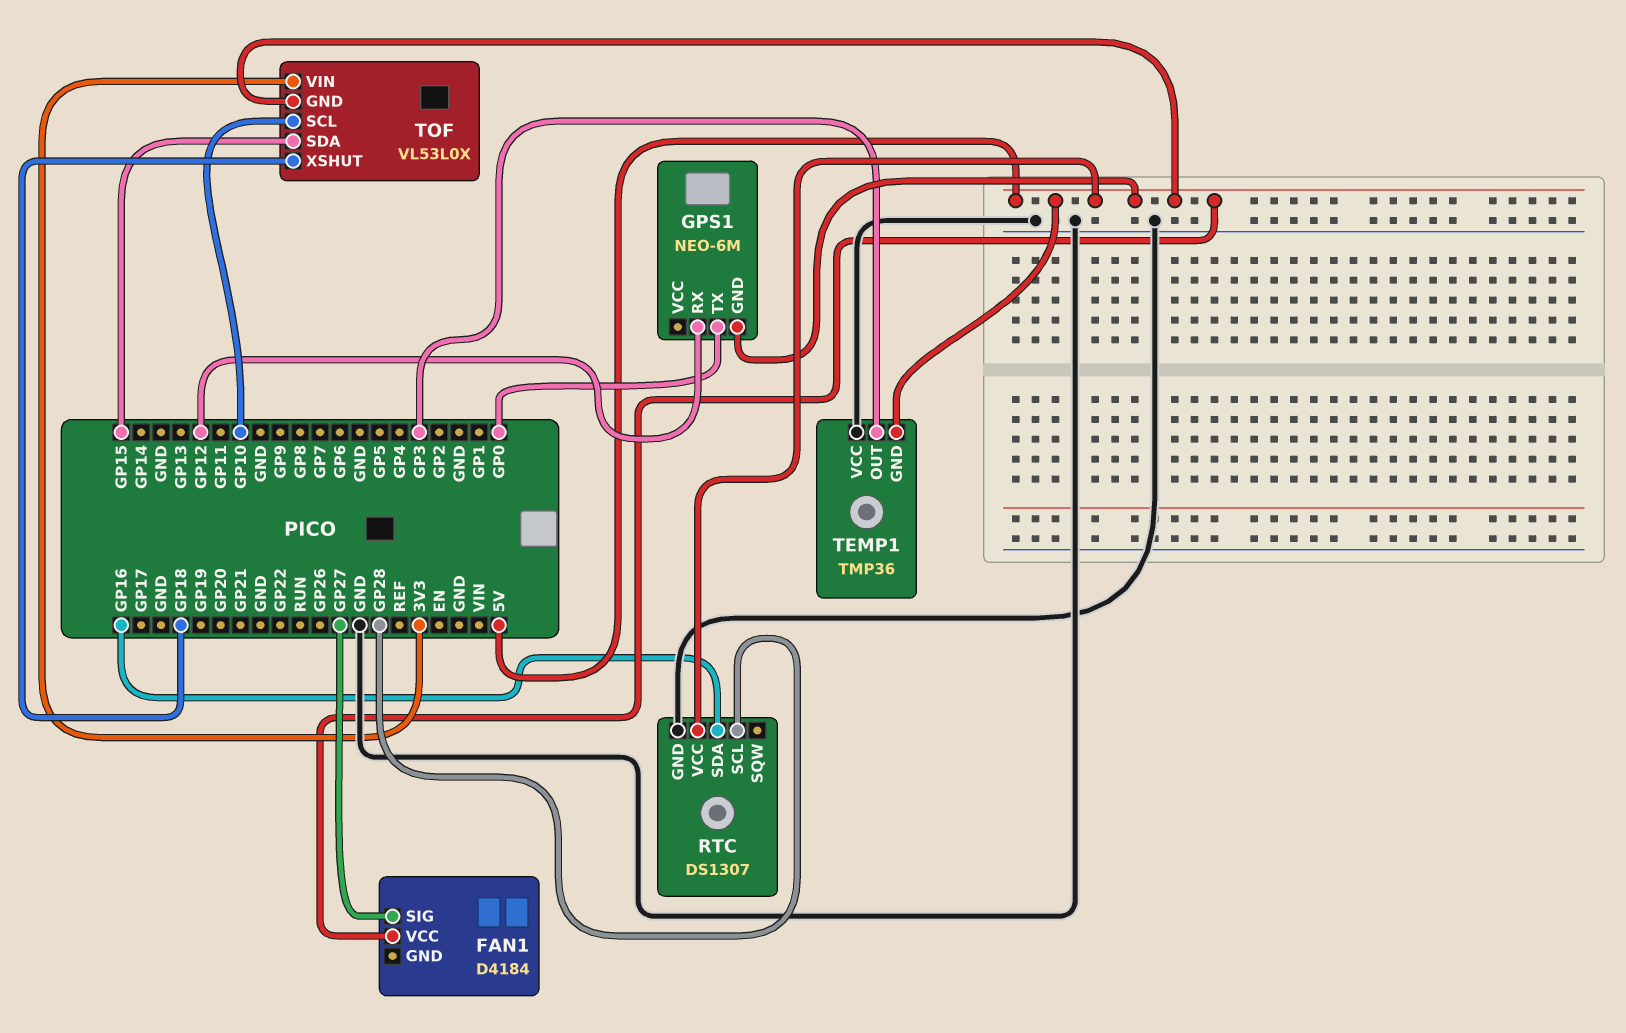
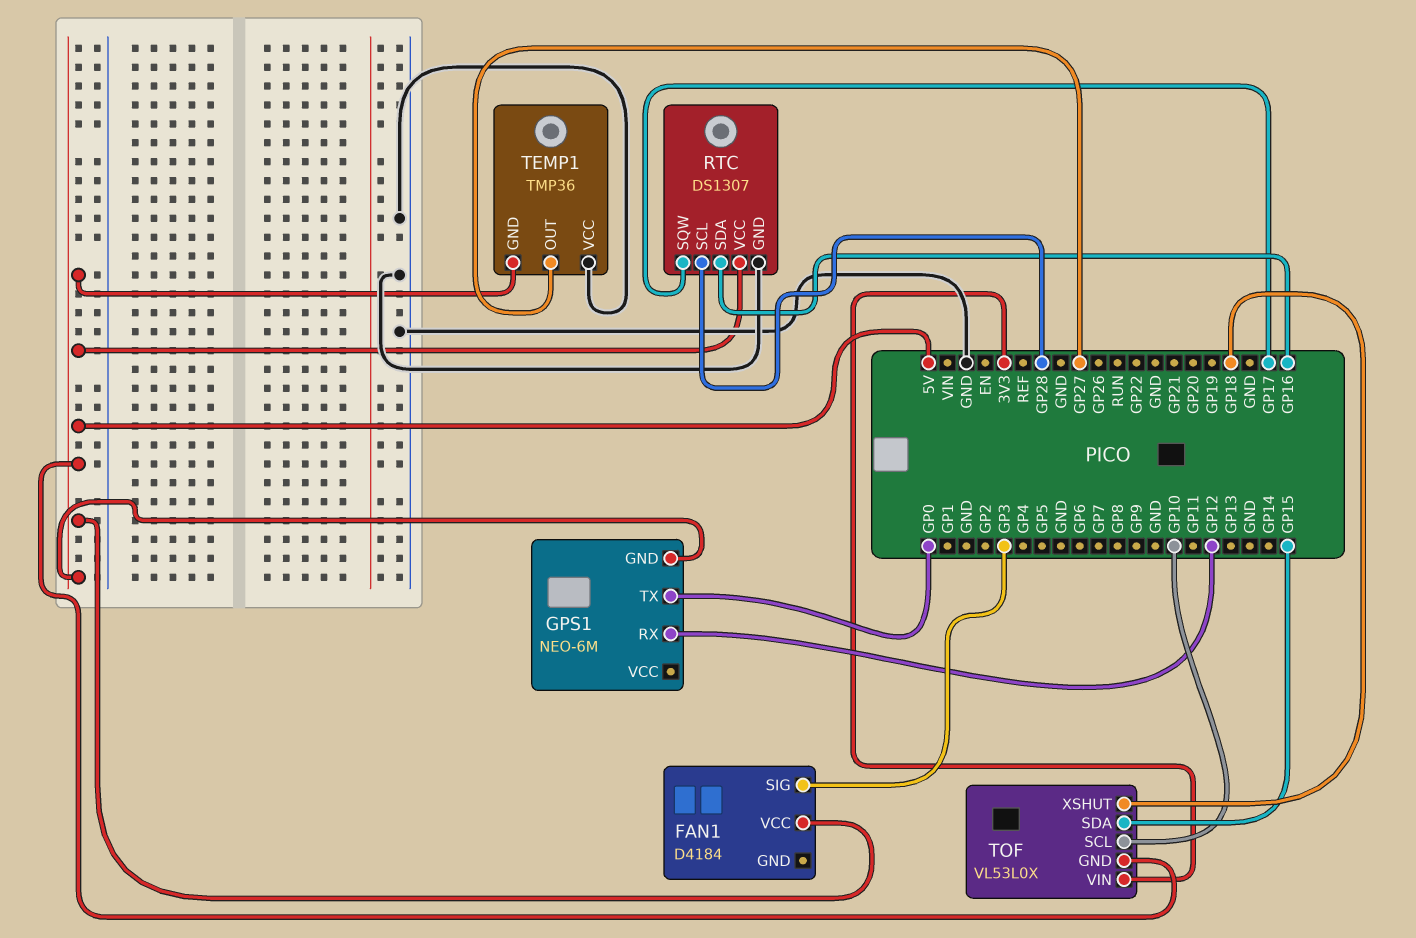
FAN1 pin SIG: GP27 -> GP3
RTC pin SQW: none -> GP17
TEMP1 pin OUT: GP3 -> GP27

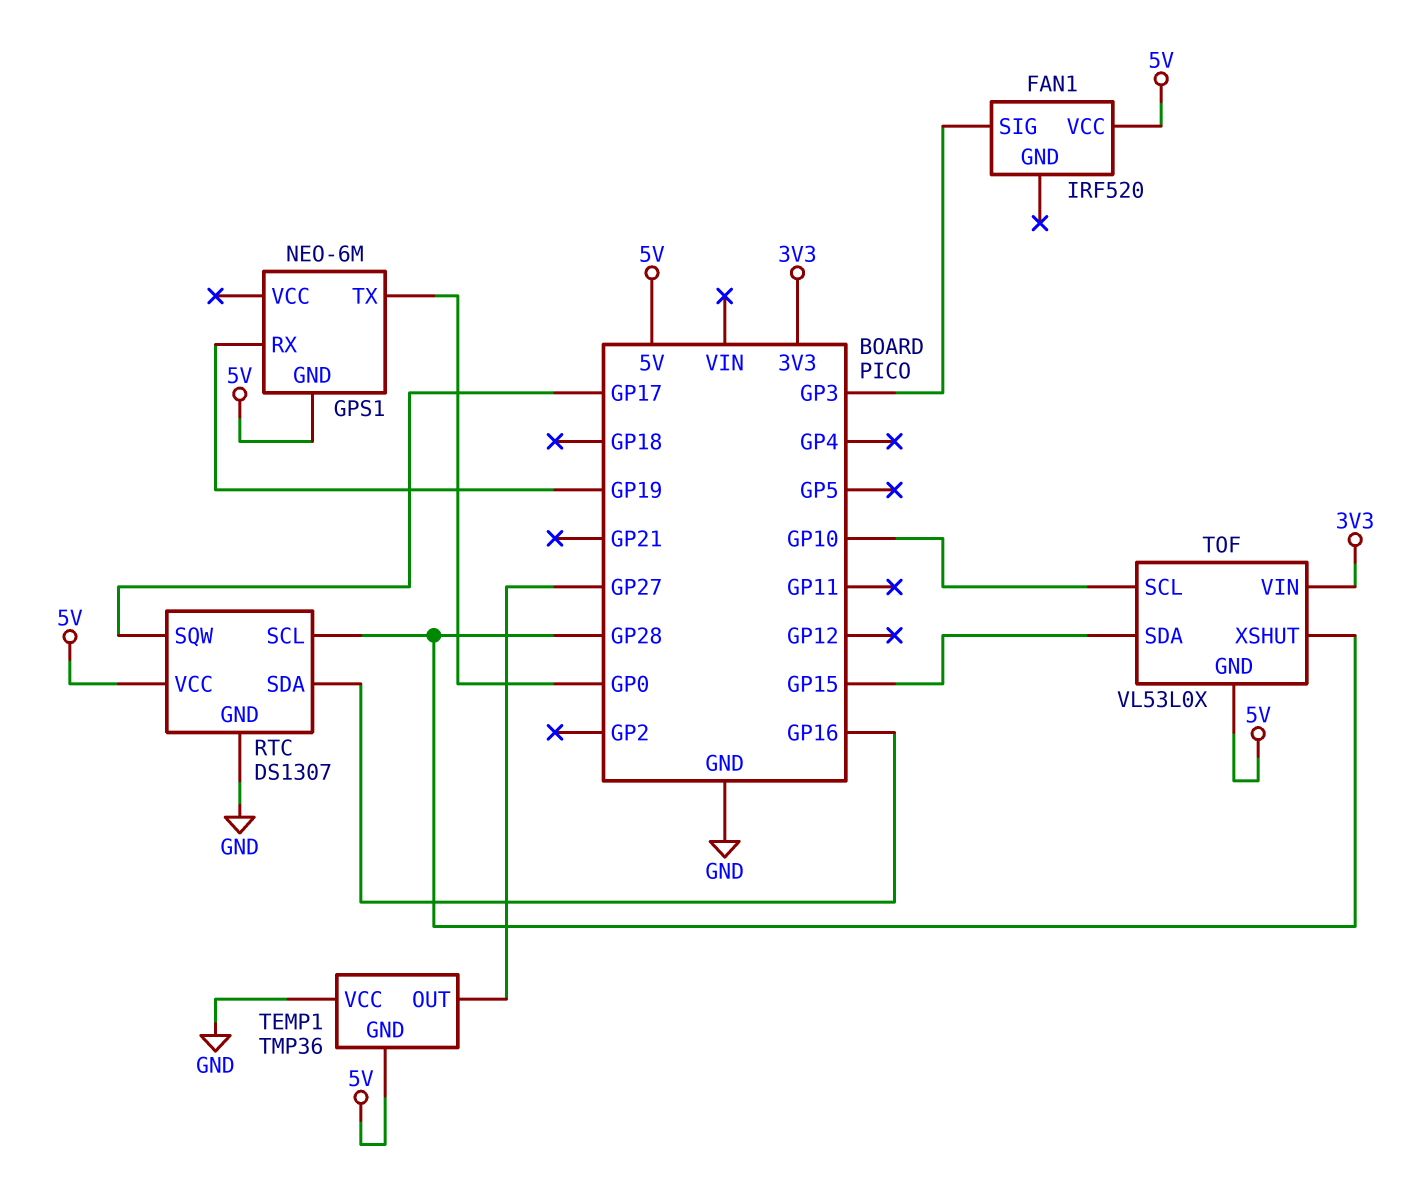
FAN1: D4184 -> IRF520
GPS1 pin RX: GP12 -> GP19
TOF pin XSHUT: GP18 -> GP28

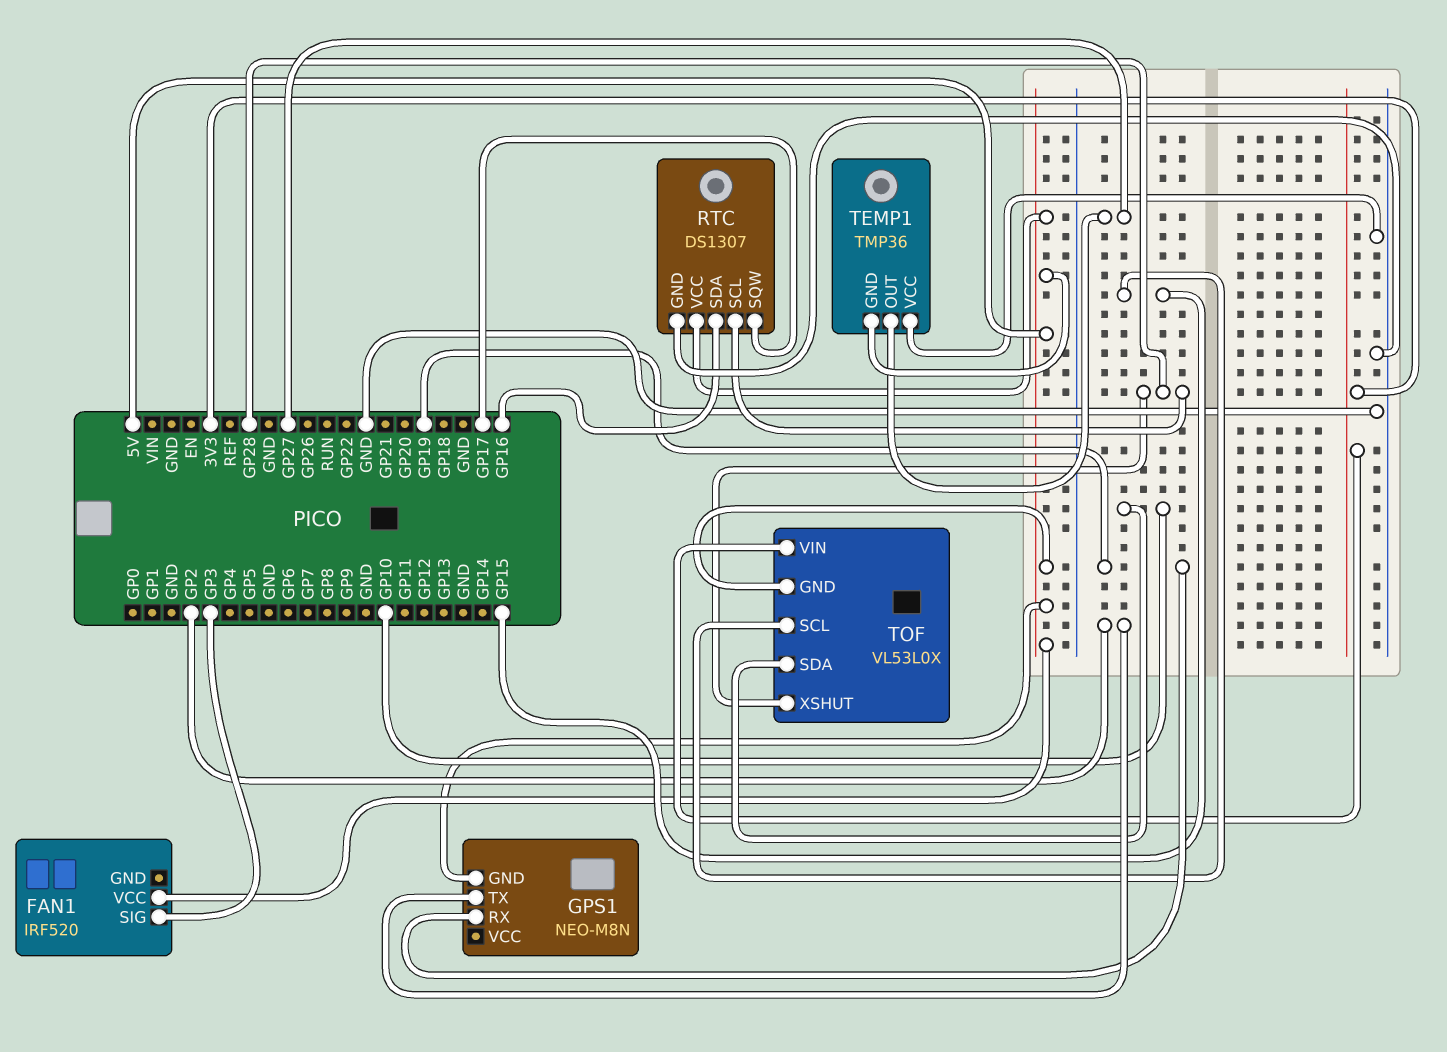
GPS1: NEO-6M -> NEO-M8N
GPS1 pin TX: GP0 -> GP2
TOF pin SCL: GP10 -> GP15
TOF pin SDA: GP15 -> GP10

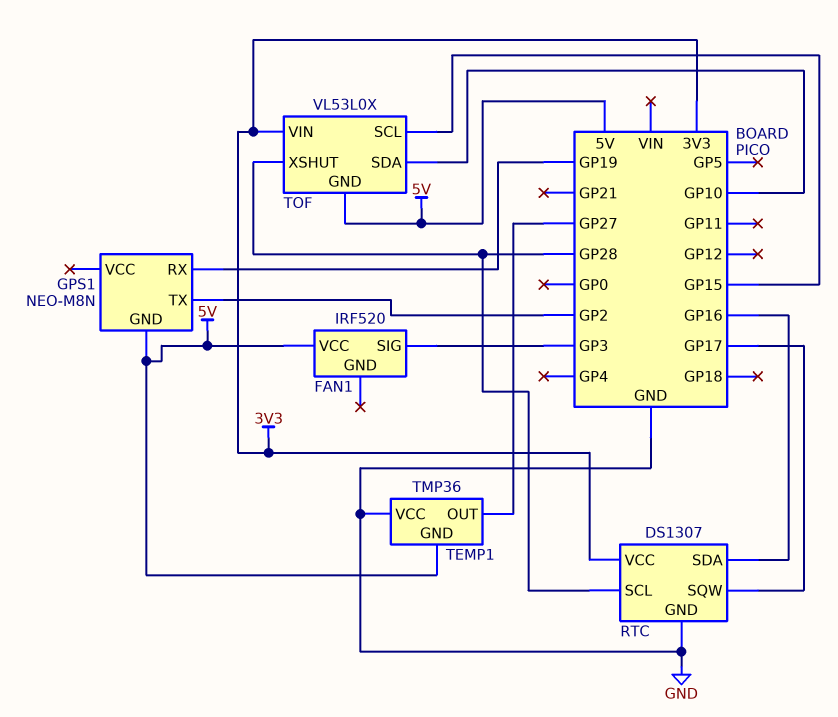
RTC pin VCC: 5V -> 3V3

